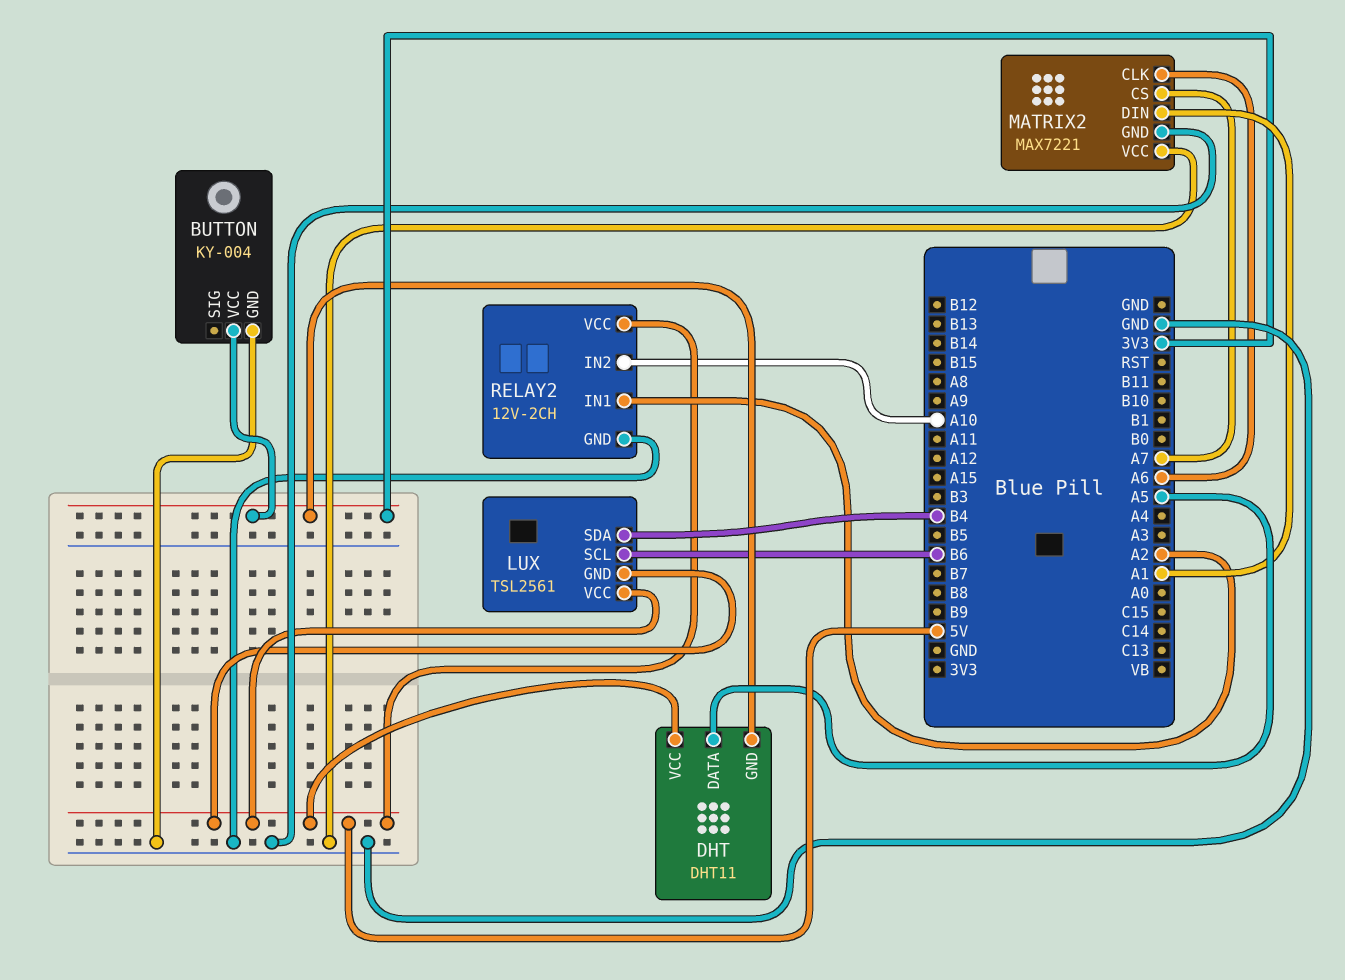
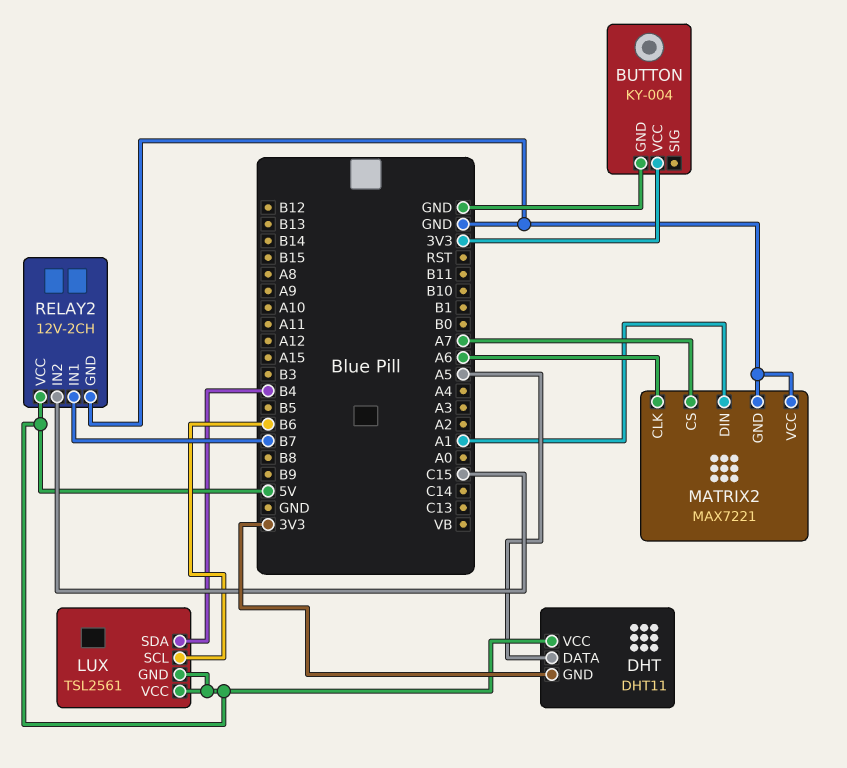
RELAY2 pin IN1: A2 -> B7
RELAY2 pin IN2: A10 -> C15

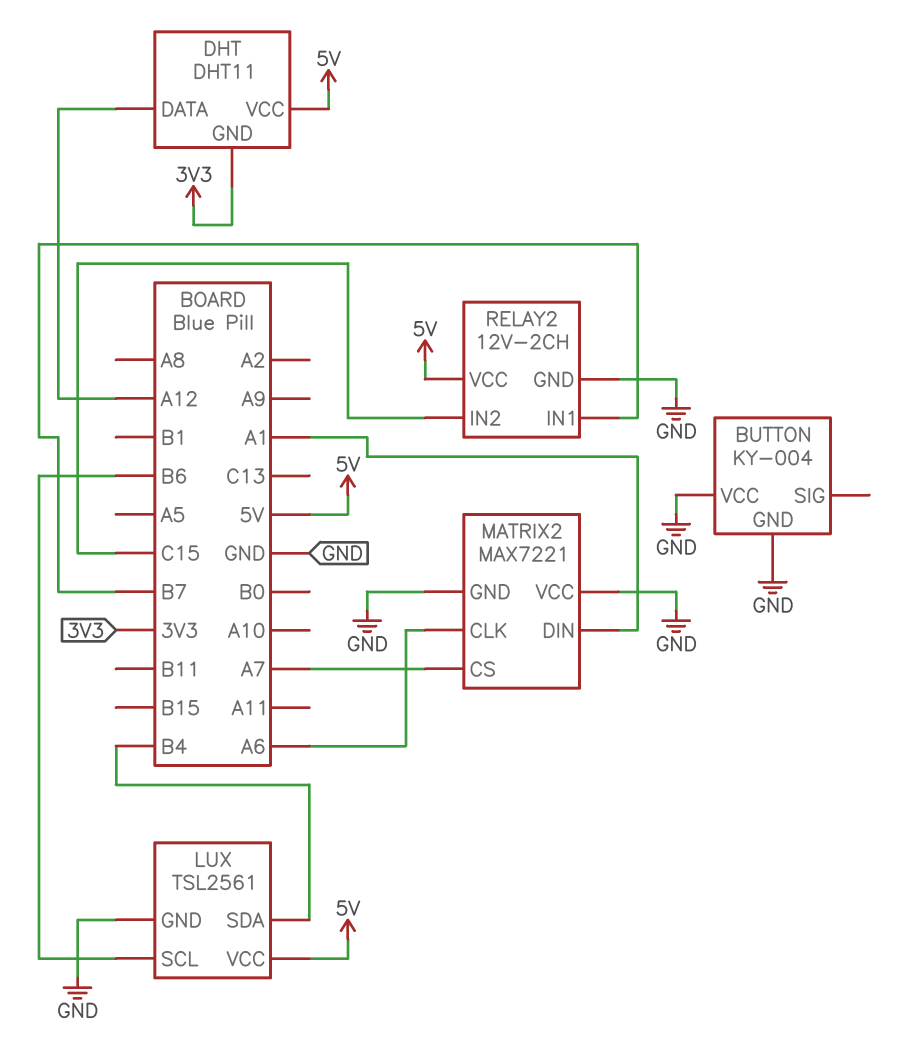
BUTTON pin VCC: 3V3 -> GND
DHT pin DATA: A5 -> A12
LUX pin GND: 5V -> GND

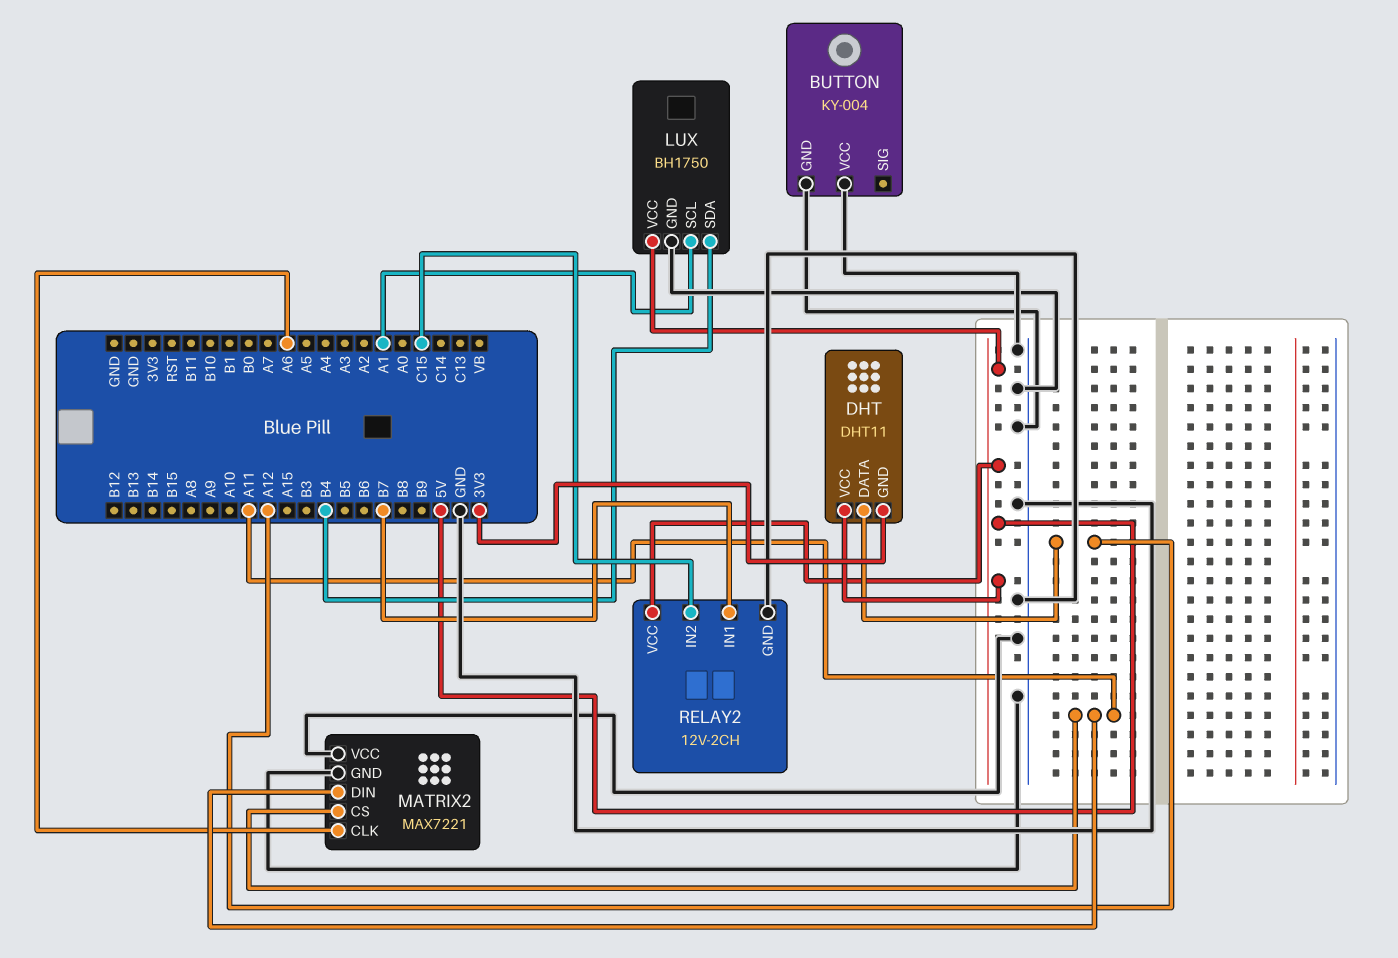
LUX: TSL2561 -> BH1750
LUX pin SCL: B6 -> A1
MATRIX2 pin CS: A7 -> A11
MATRIX2 pin DIN: A1 -> A11

